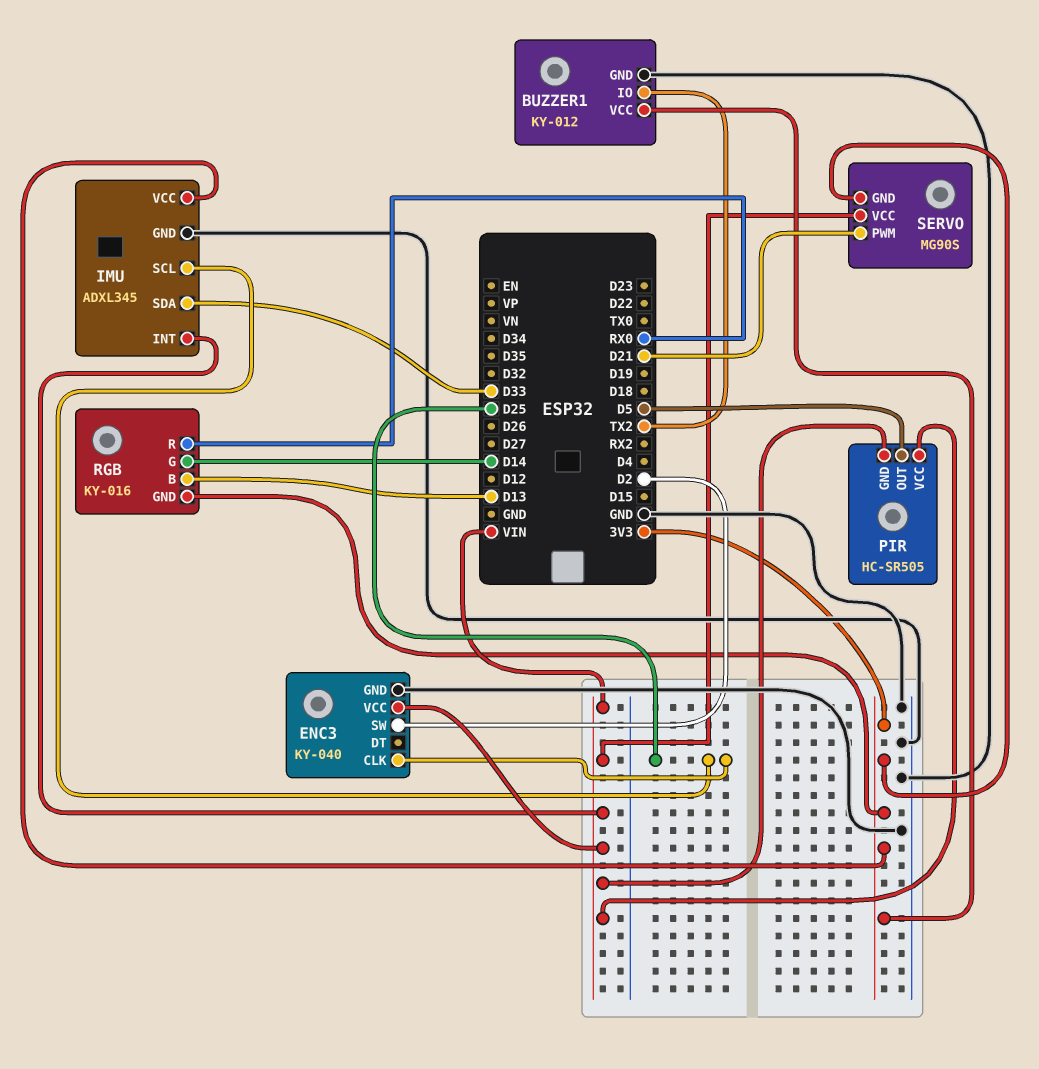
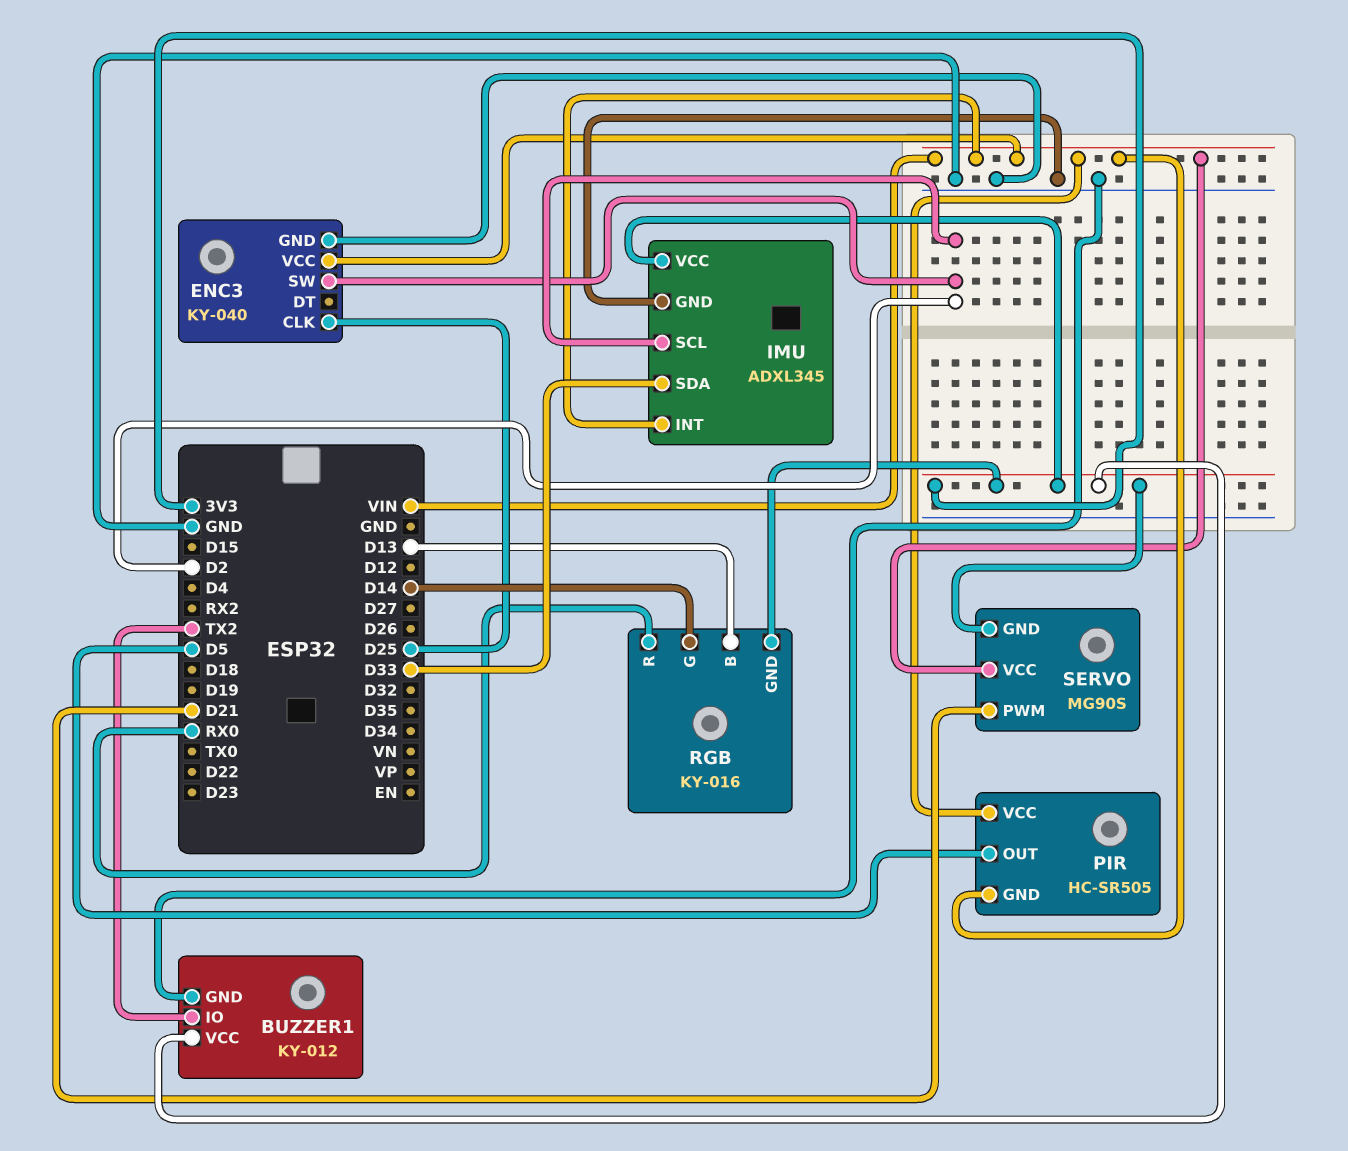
IMU pin SCL: D25 -> D2

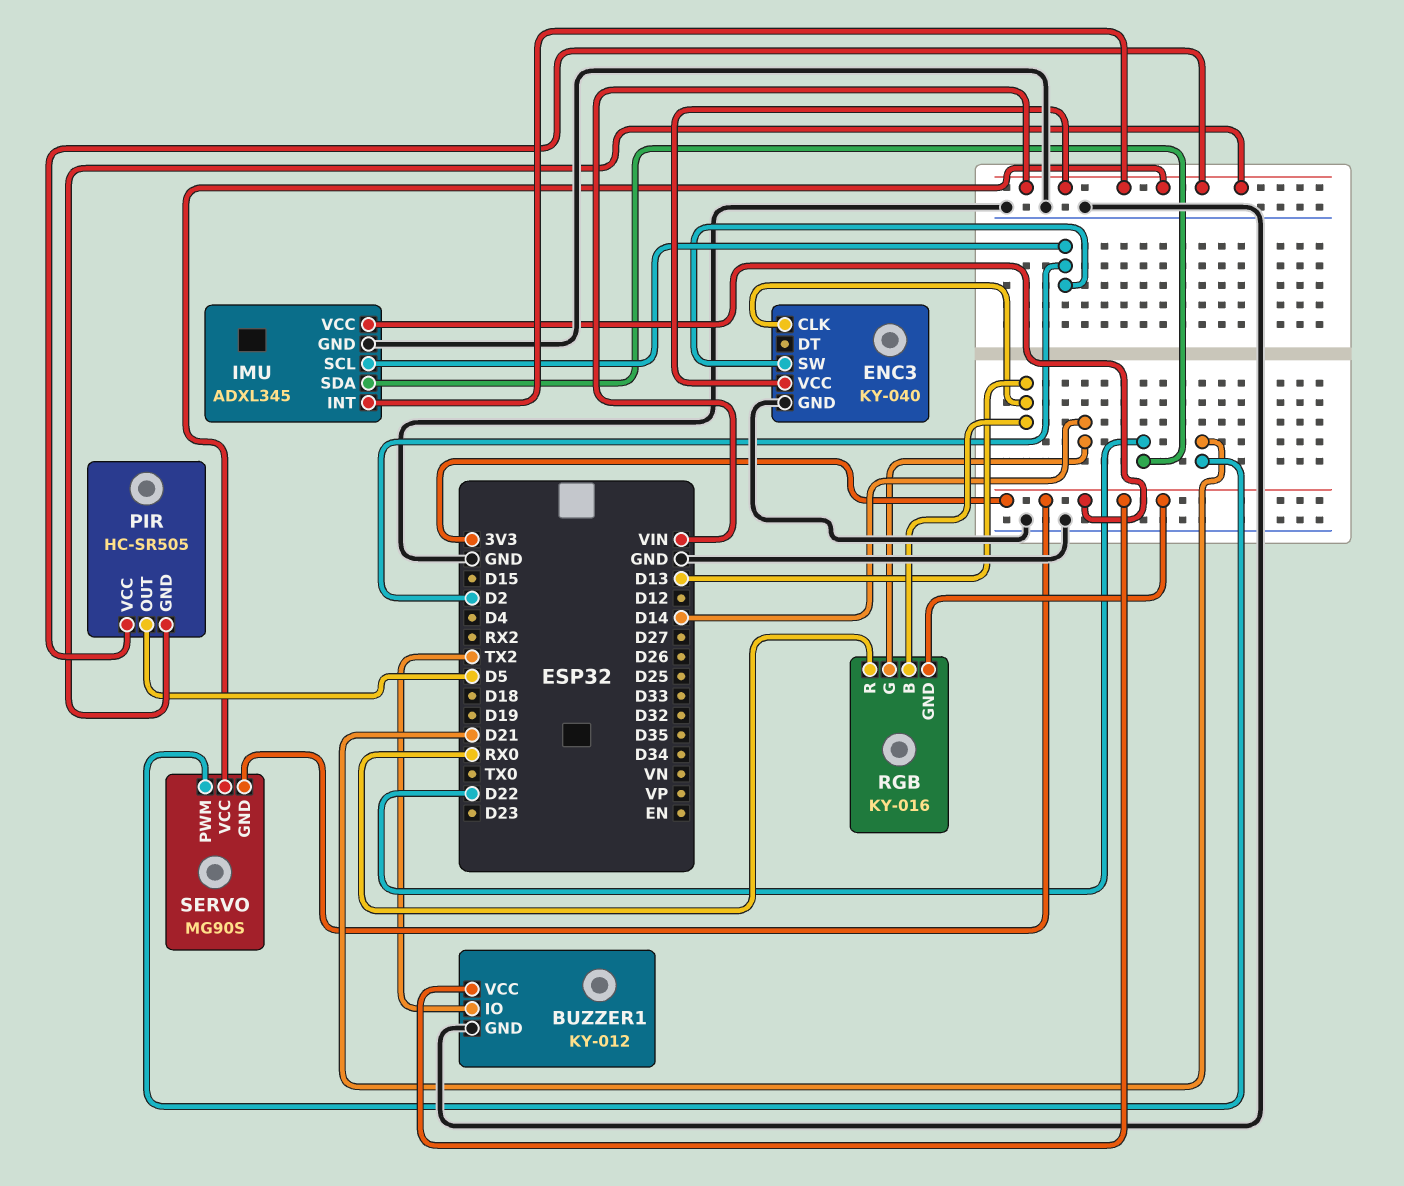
ENC3 pin CLK: D25 -> D13
IMU pin SDA: D33 -> D22

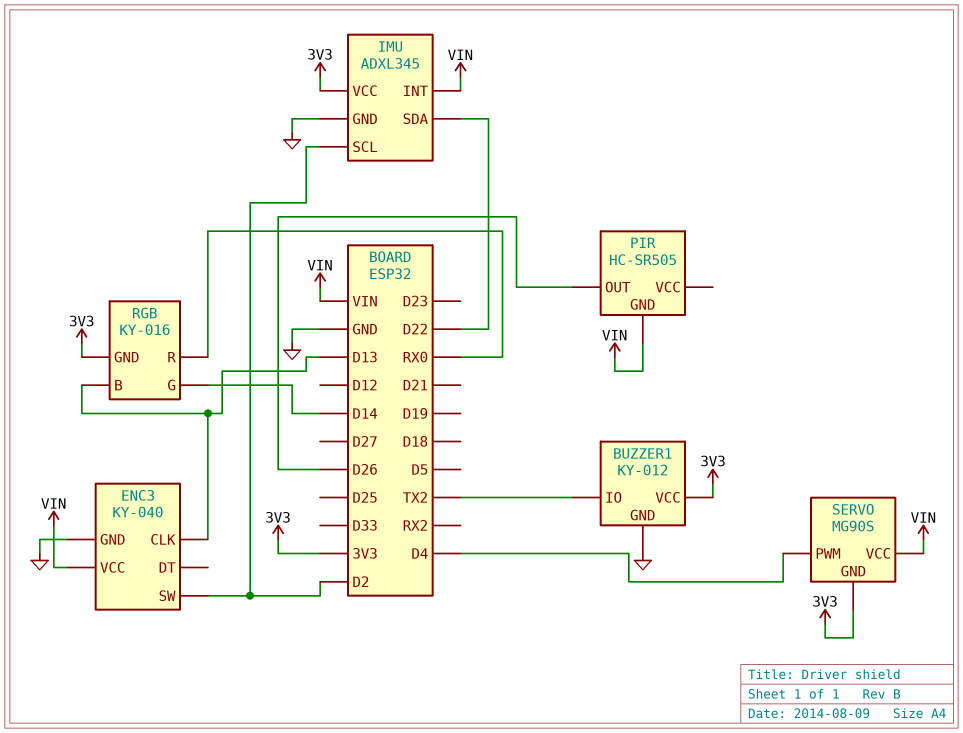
PIR pin OUT: D5 -> D26
PIR pin VCC: VIN -> none
SERVO pin PWM: D21 -> D4

